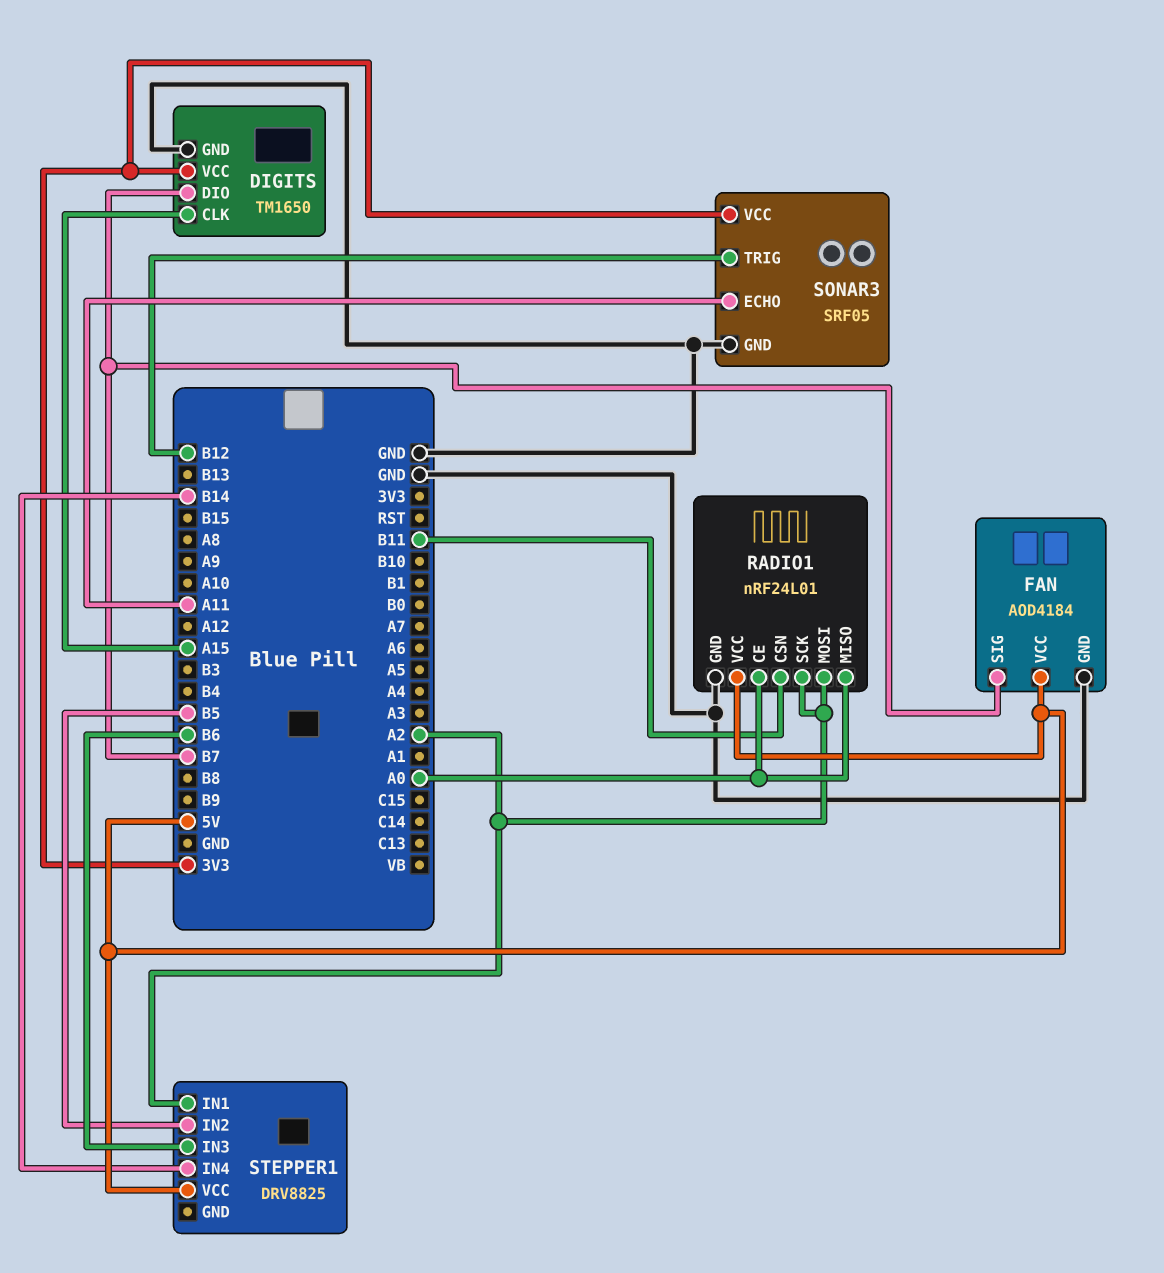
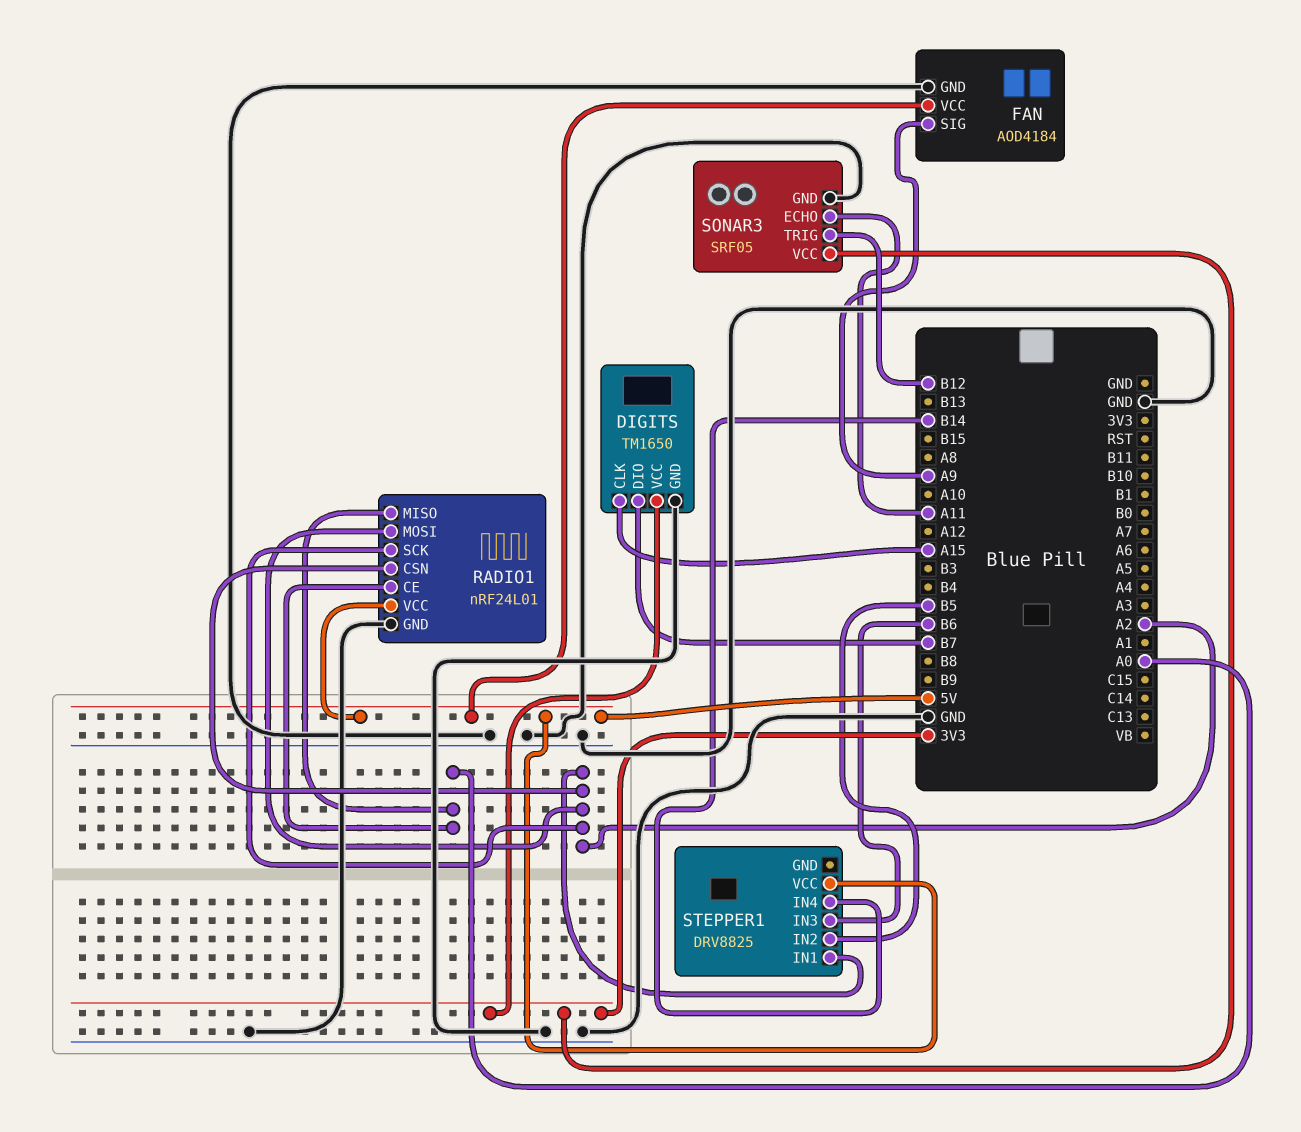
FAN pin SIG: B7 -> A9
RADIO1 pin CSN: B11 -> A2

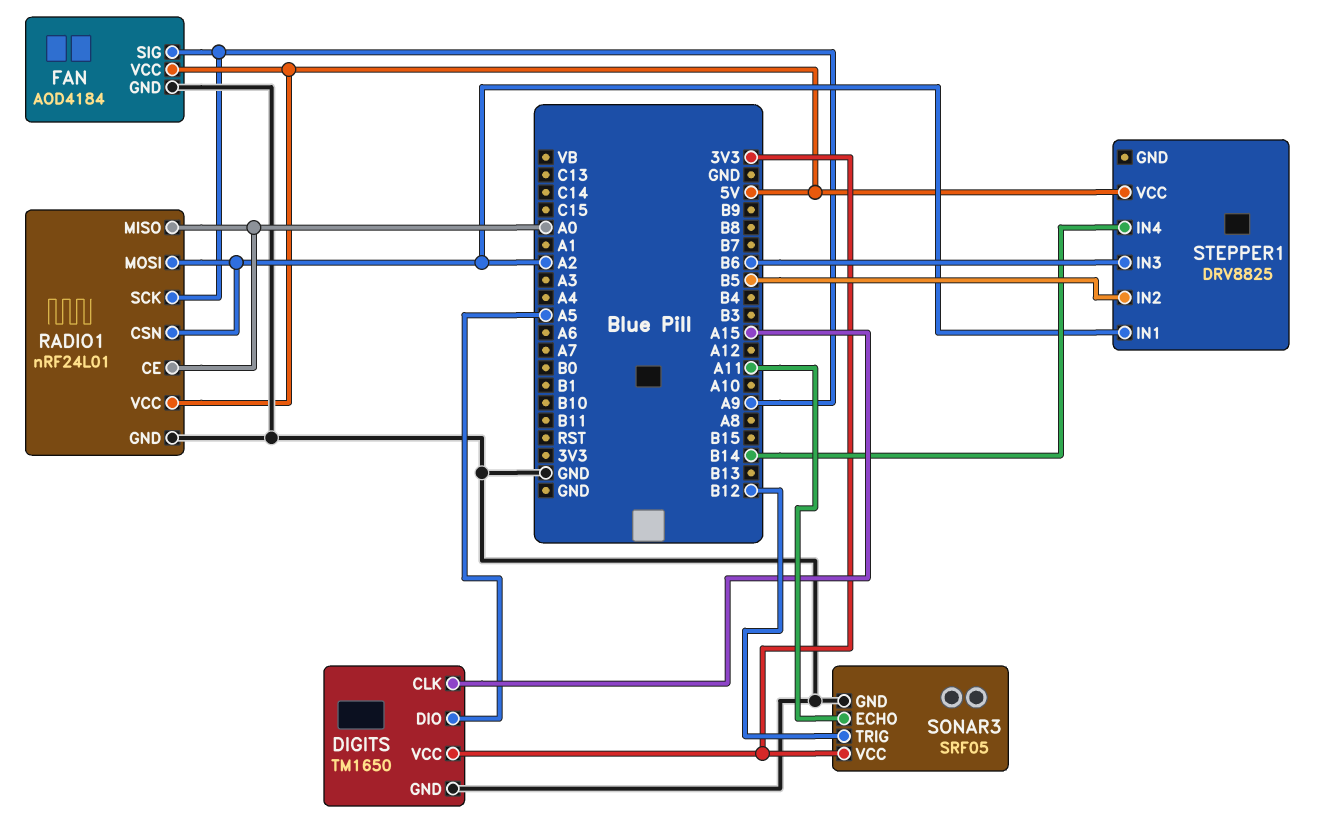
DIGITS pin DIO: B7 -> A5
RADIO1 pin SCK: A2 -> A9

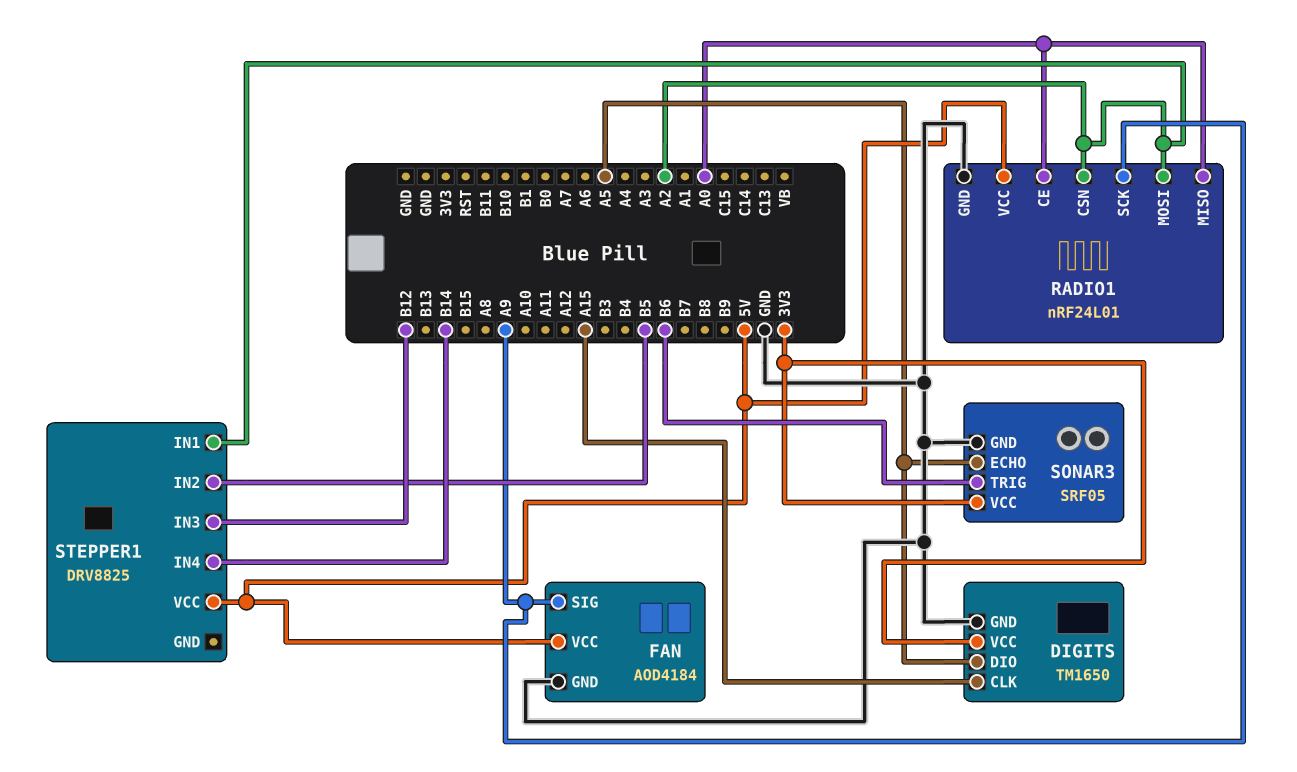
SONAR3 pin ECHO: A11 -> A5
SONAR3 pin TRIG: B12 -> B6
STEPPER1 pin IN3: B6 -> B12

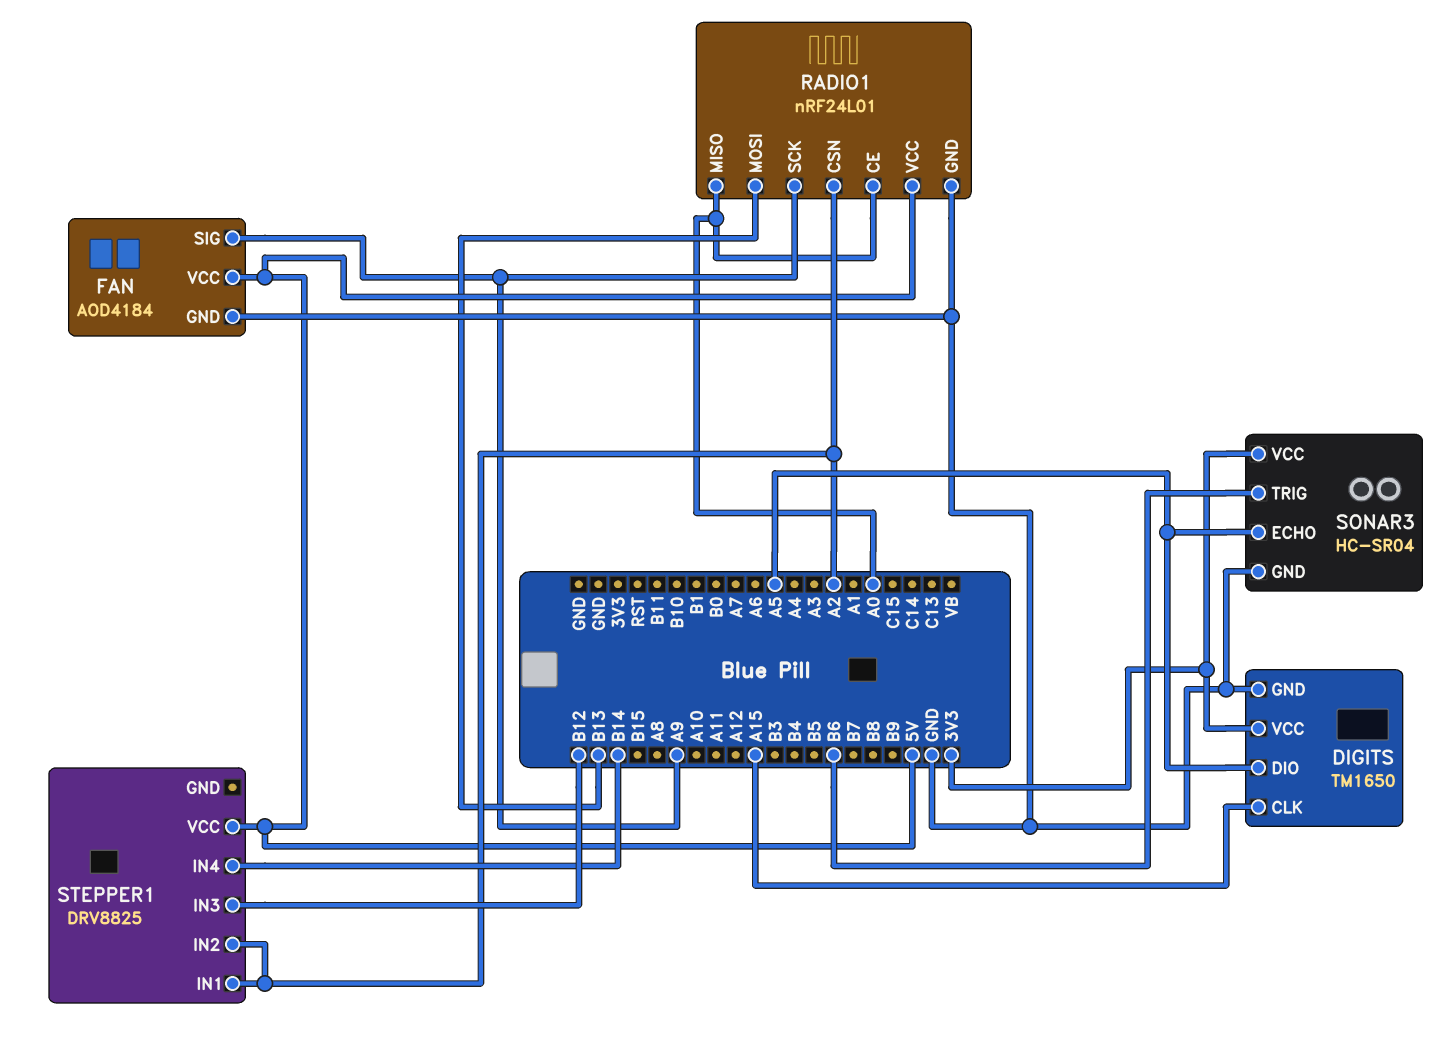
RADIO1 pin MOSI: A2 -> B13
SONAR3: SRF05 -> HC-SR04
STEPPER1 pin IN2: B5 -> A2

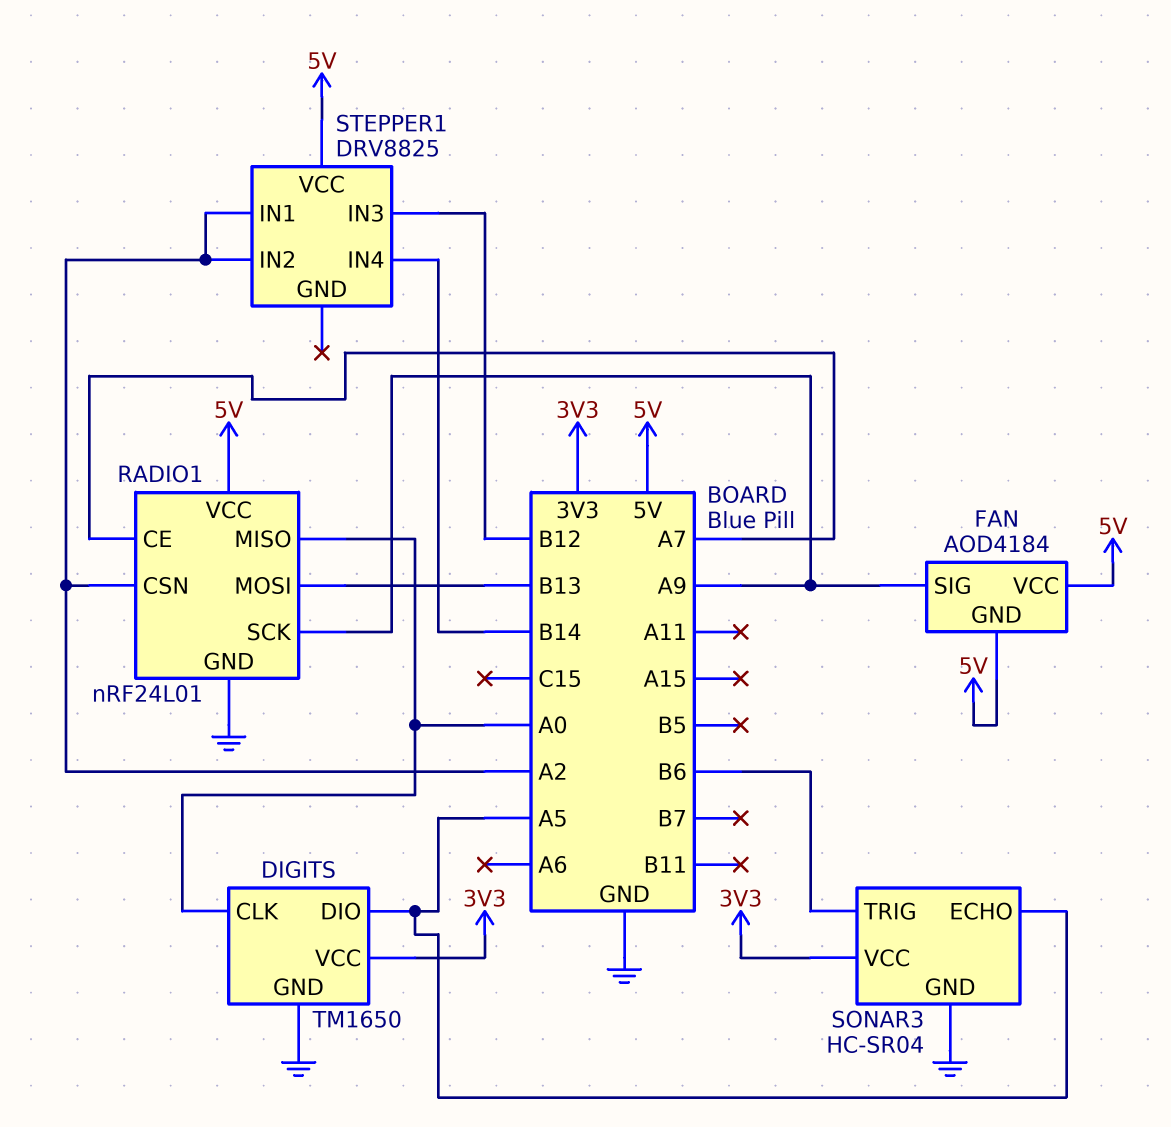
DIGITS pin CLK: A15 -> A0
FAN pin GND: GND -> 5V
RADIO1 pin CE: A0 -> A7

